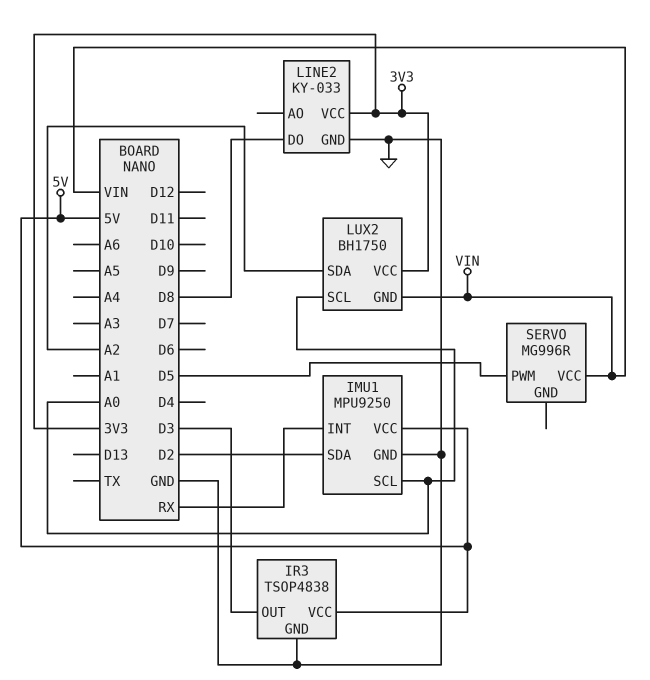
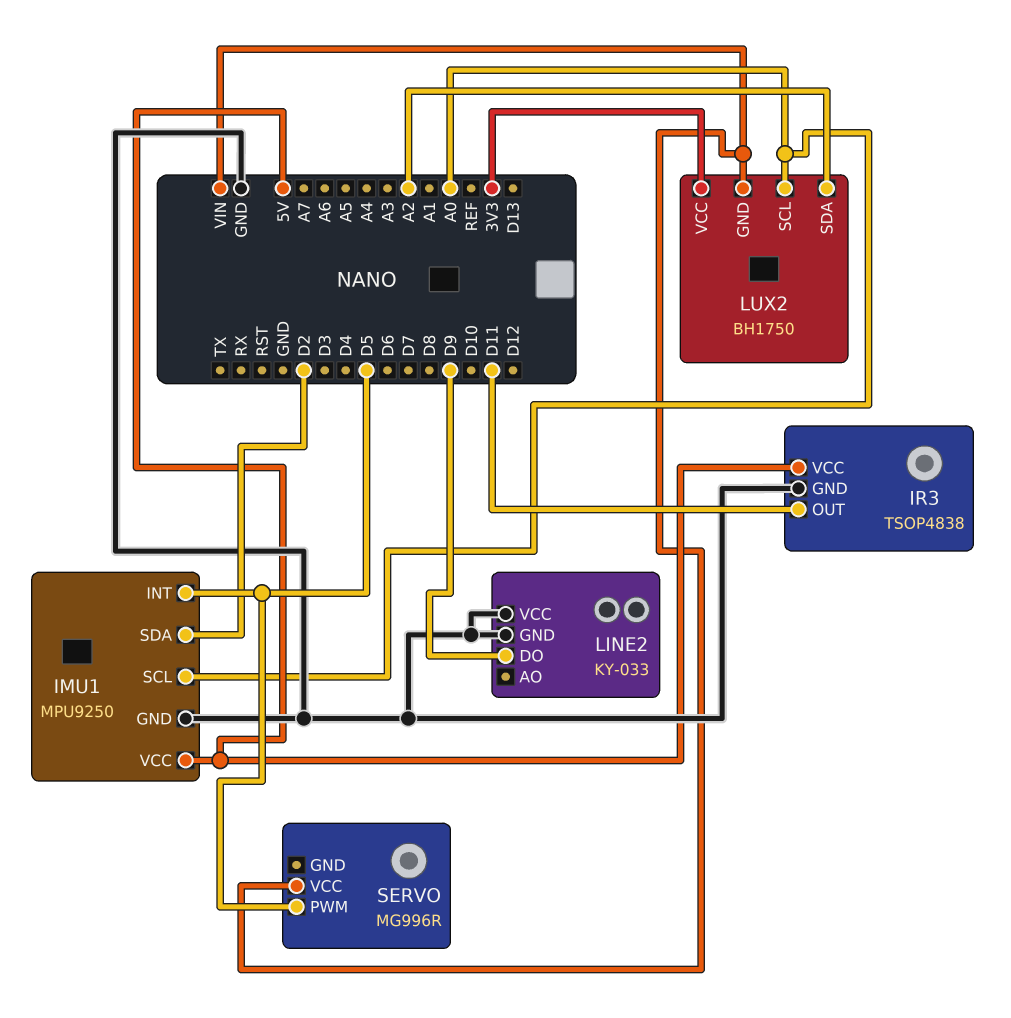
IMU1 pin INT: RX -> D5
IR3 pin OUT: D3 -> D11
LINE2 pin DO: D8 -> D9
LINE2 pin VCC: 3V3 -> GND

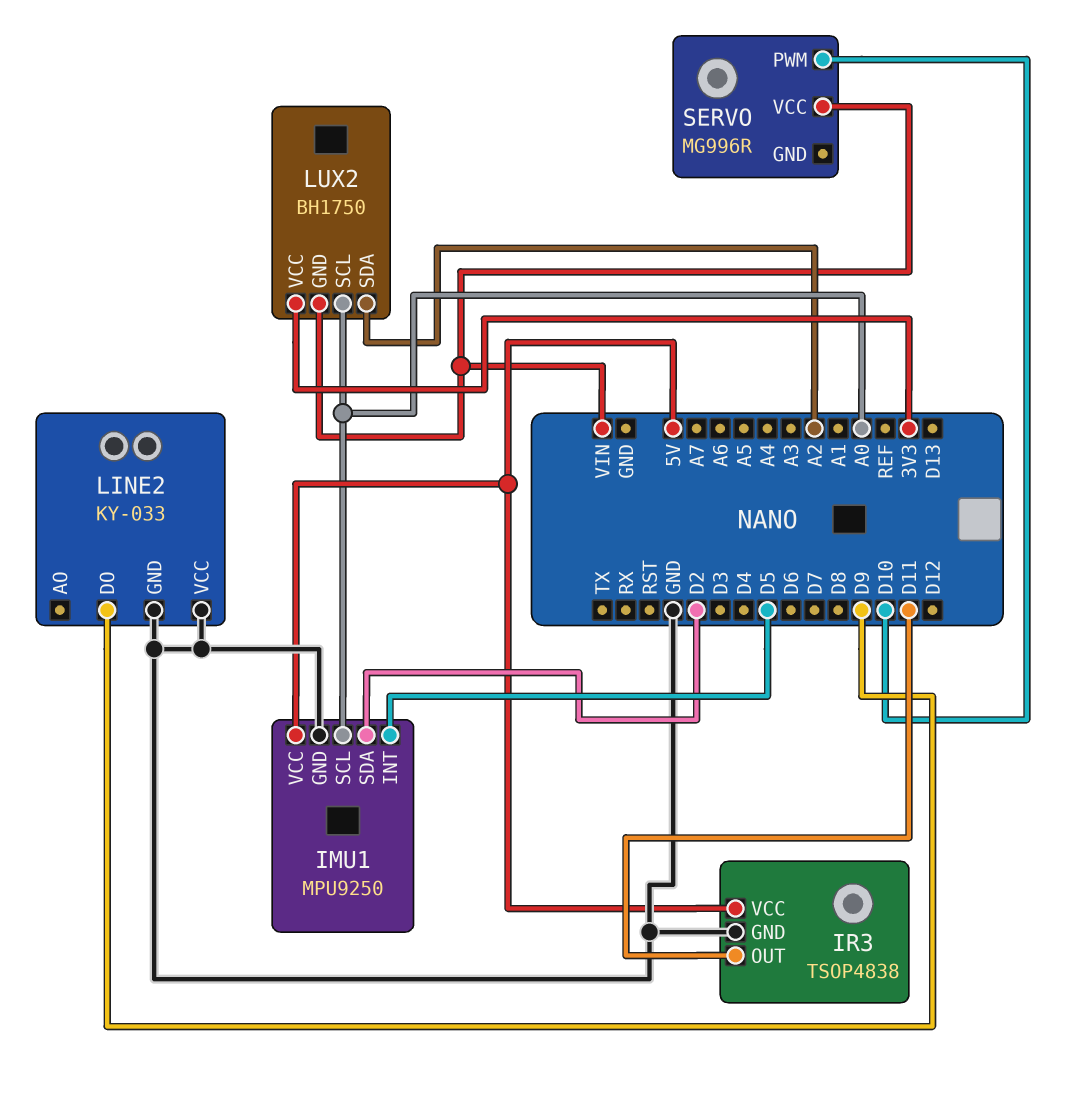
SERVO pin PWM: D5 -> D10

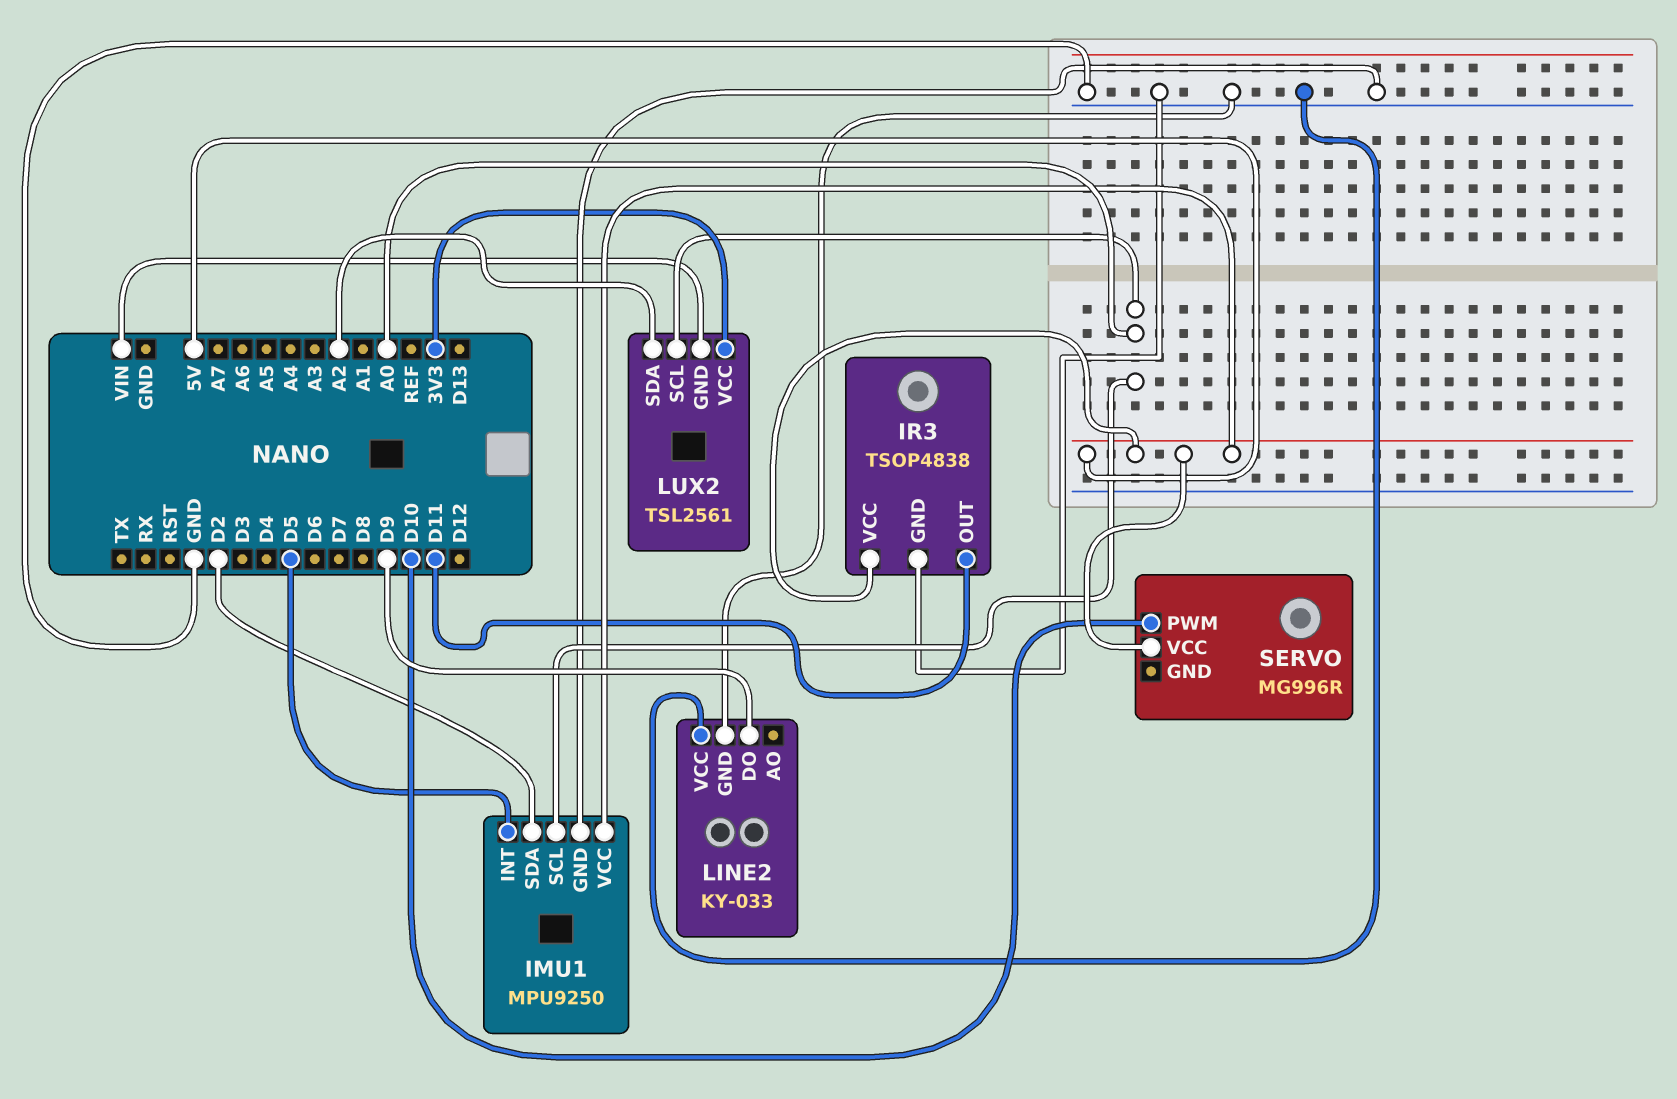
LUX2: BH1750 -> TSL2561
SERVO pin VCC: VIN -> 5V

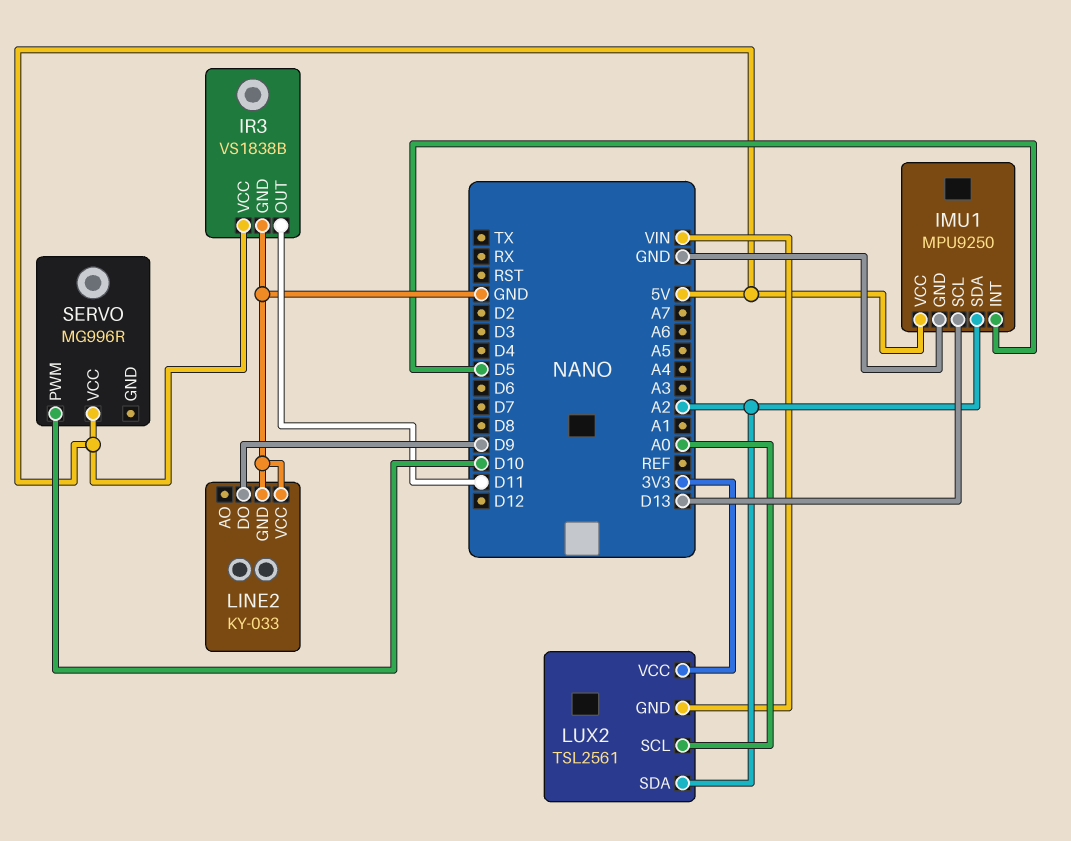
IMU1 pin SCL: A0 -> D13
IMU1 pin SDA: D2 -> A2
IR3: TSOP4838 -> VS1838B

